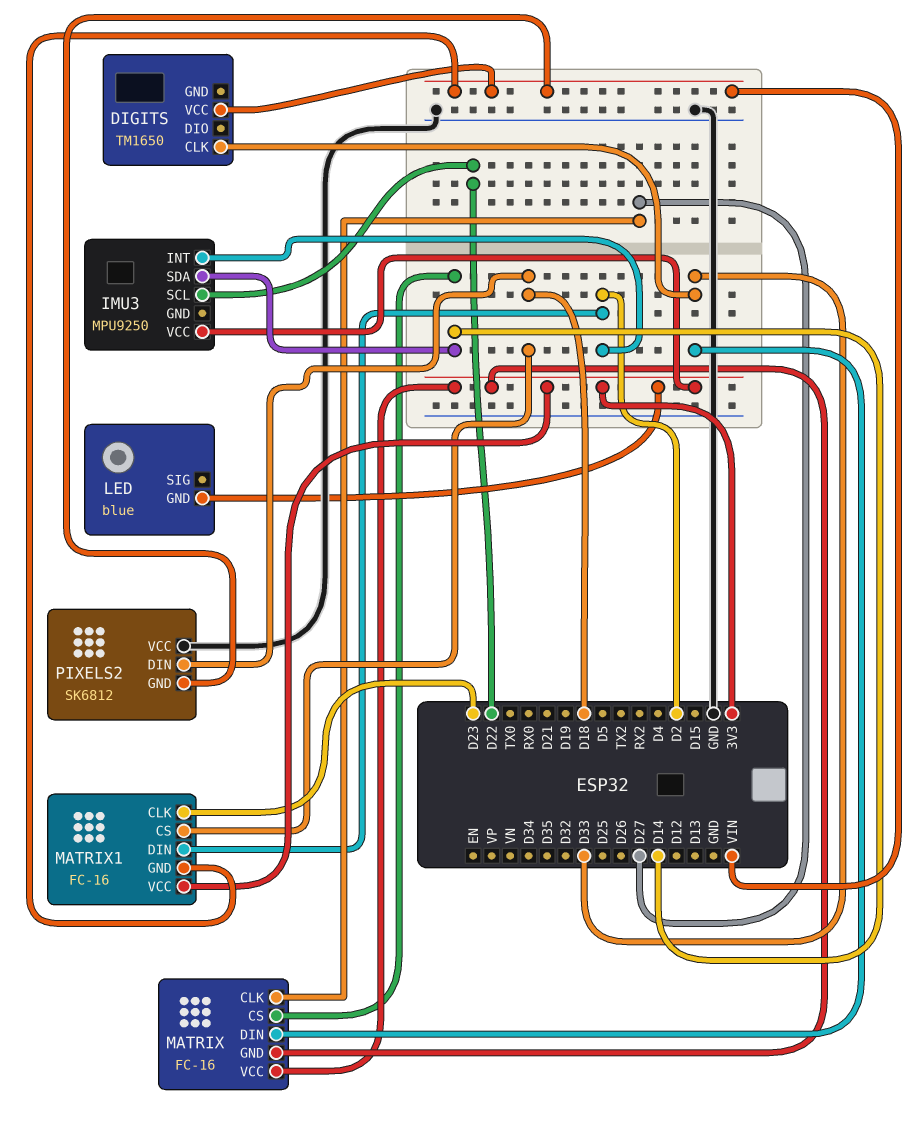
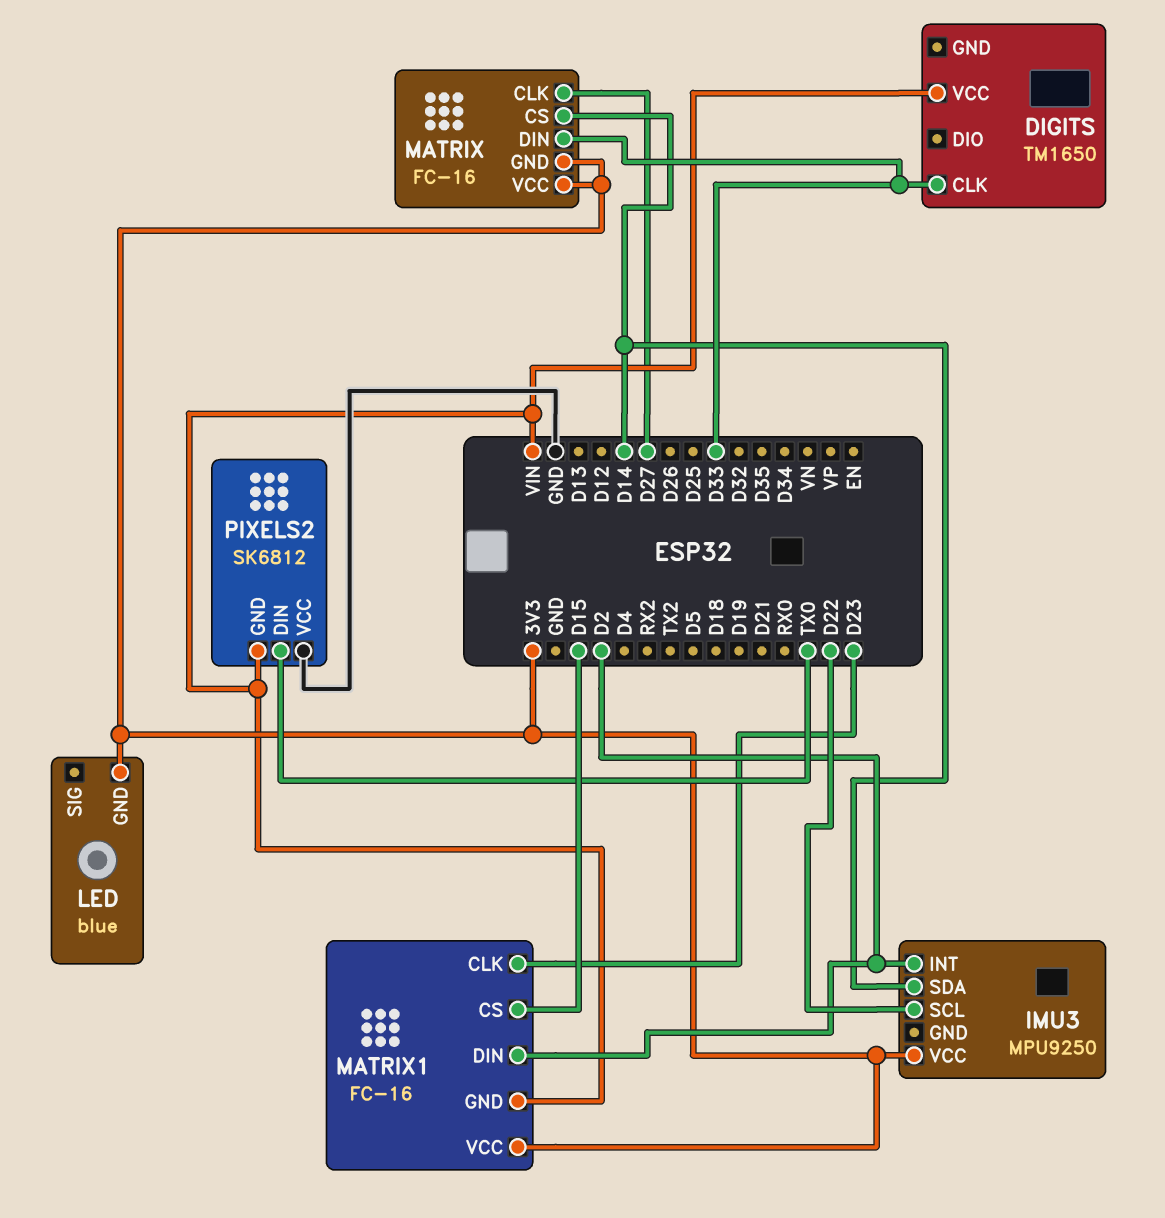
MATRIX1 pin CS: D18 -> D15
PIXELS2 pin DIN: D18 -> TX0

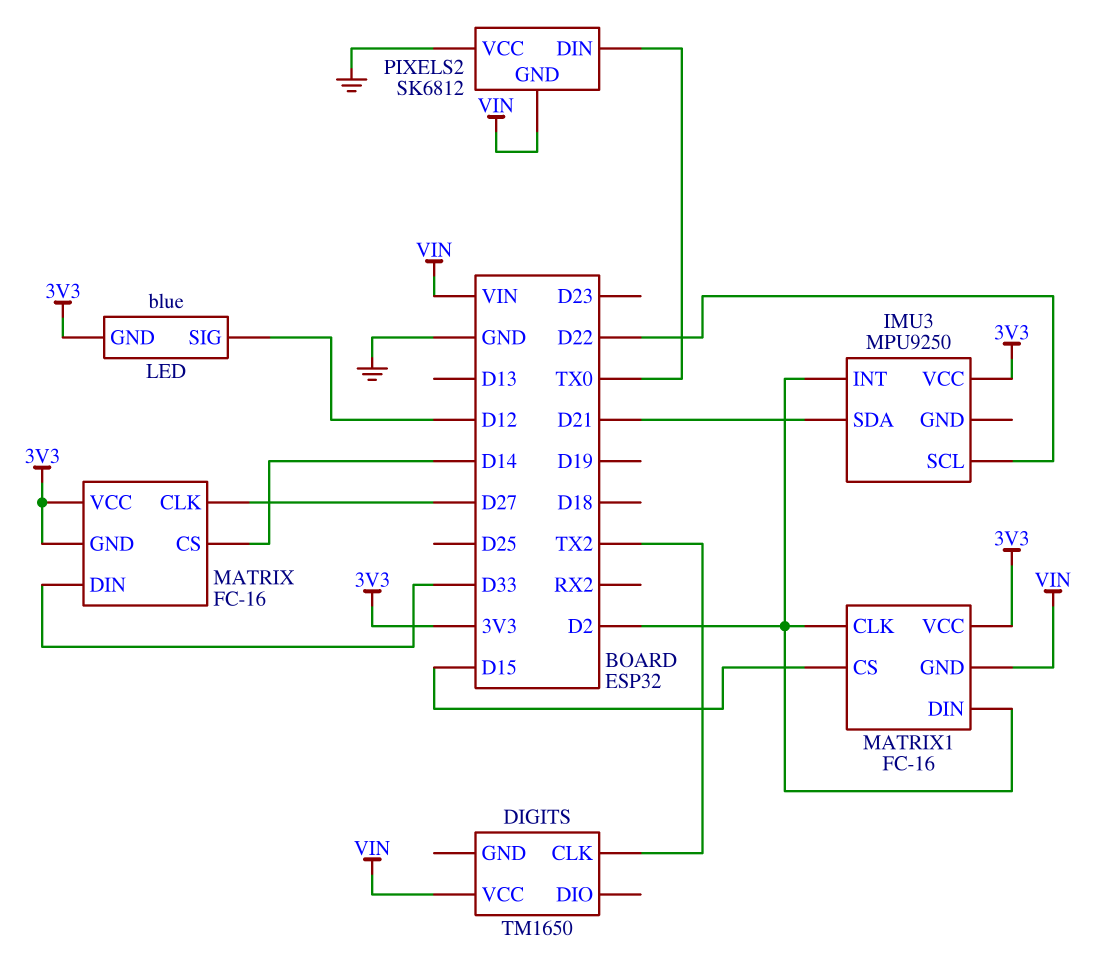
DIGITS pin CLK: D33 -> TX2
IMU3 pin SDA: D14 -> D21
LED pin SIG: none -> D12
MATRIX1 pin CLK: D23 -> D2

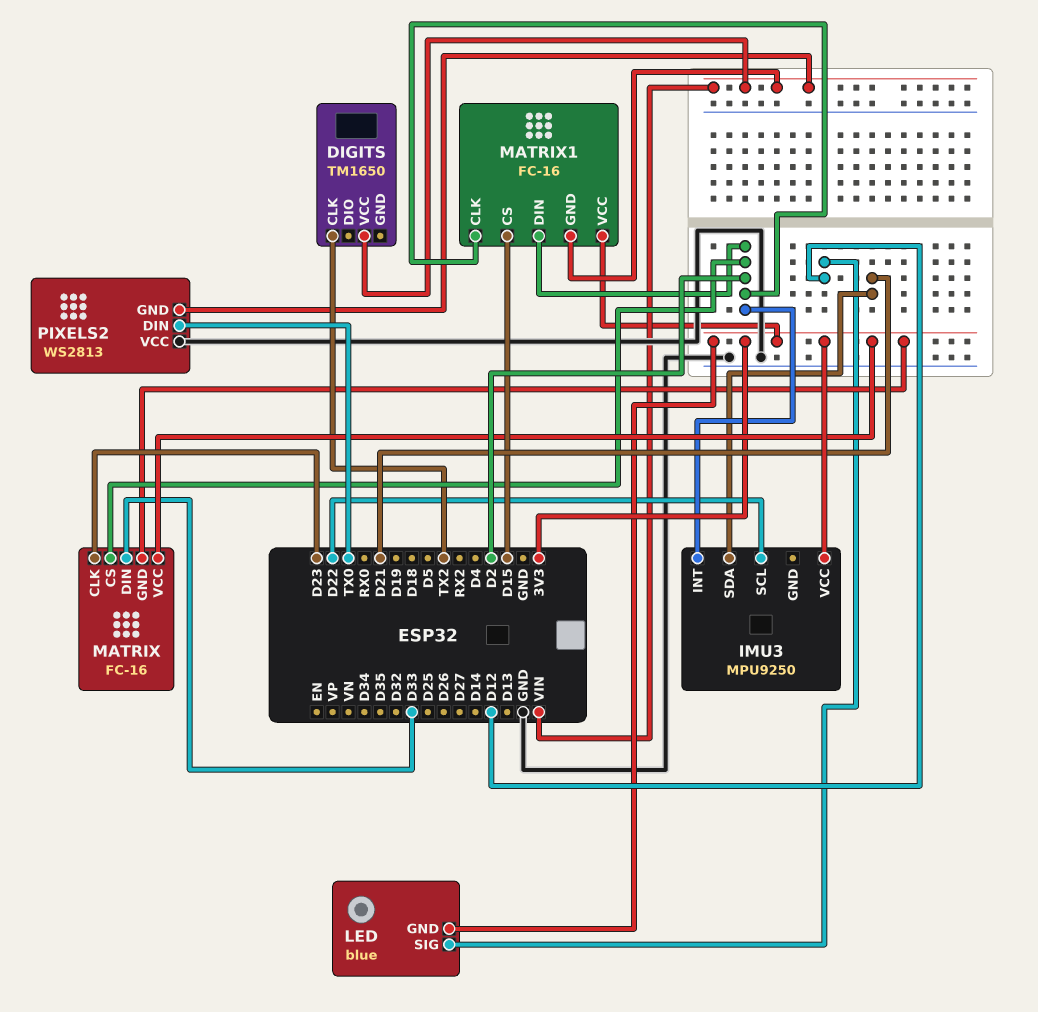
MATRIX pin CLK: D27 -> D23
MATRIX pin CS: D14 -> D2
PIXELS2: SK6812 -> WS2813

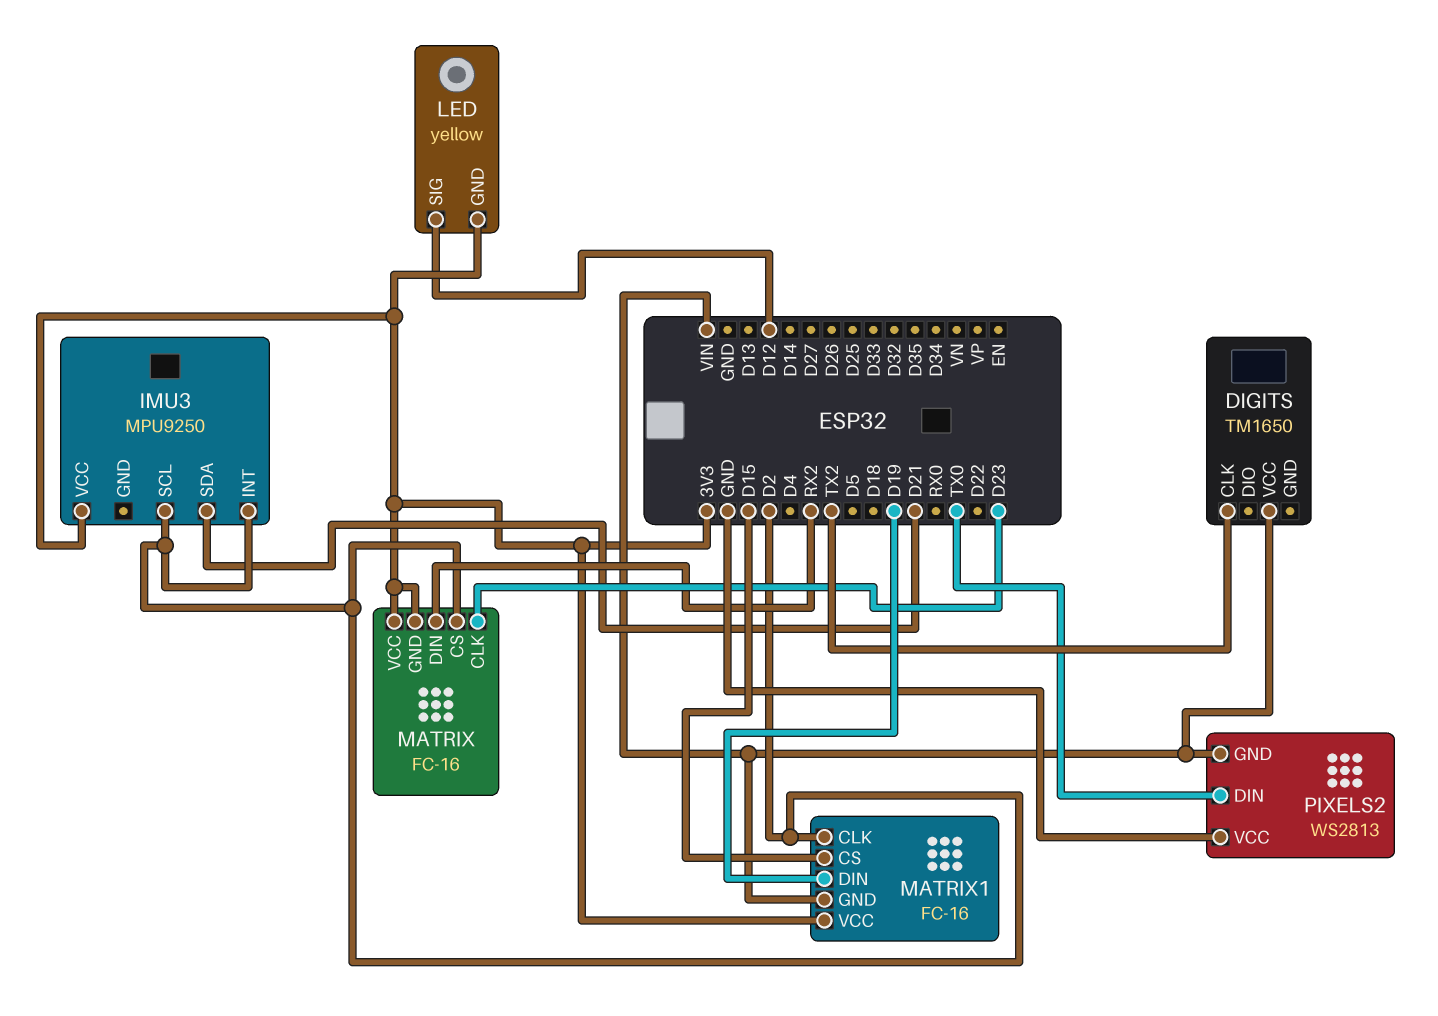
IMU3 pin SCL: D22 -> D2
LED: blue -> yellow
MATRIX pin DIN: D33 -> RX2
MATRIX1 pin DIN: D2 -> D19

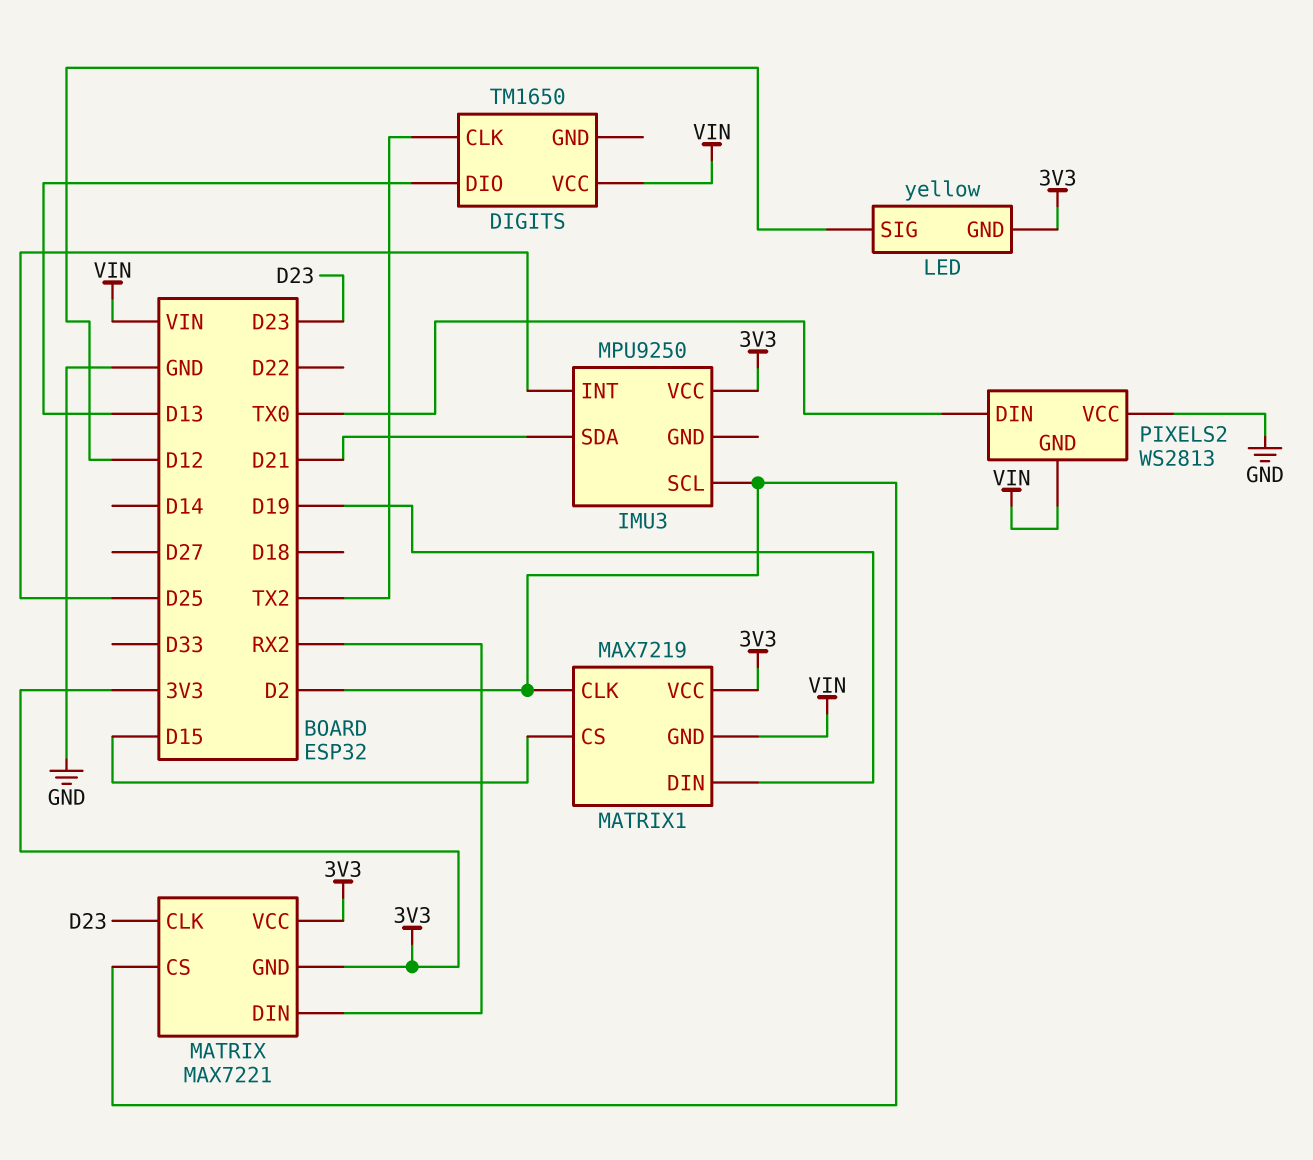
DIGITS pin DIO: none -> D13
IMU3 pin INT: D2 -> D25
MATRIX: FC-16 -> MAX7221
MATRIX1: FC-16 -> MAX7219

